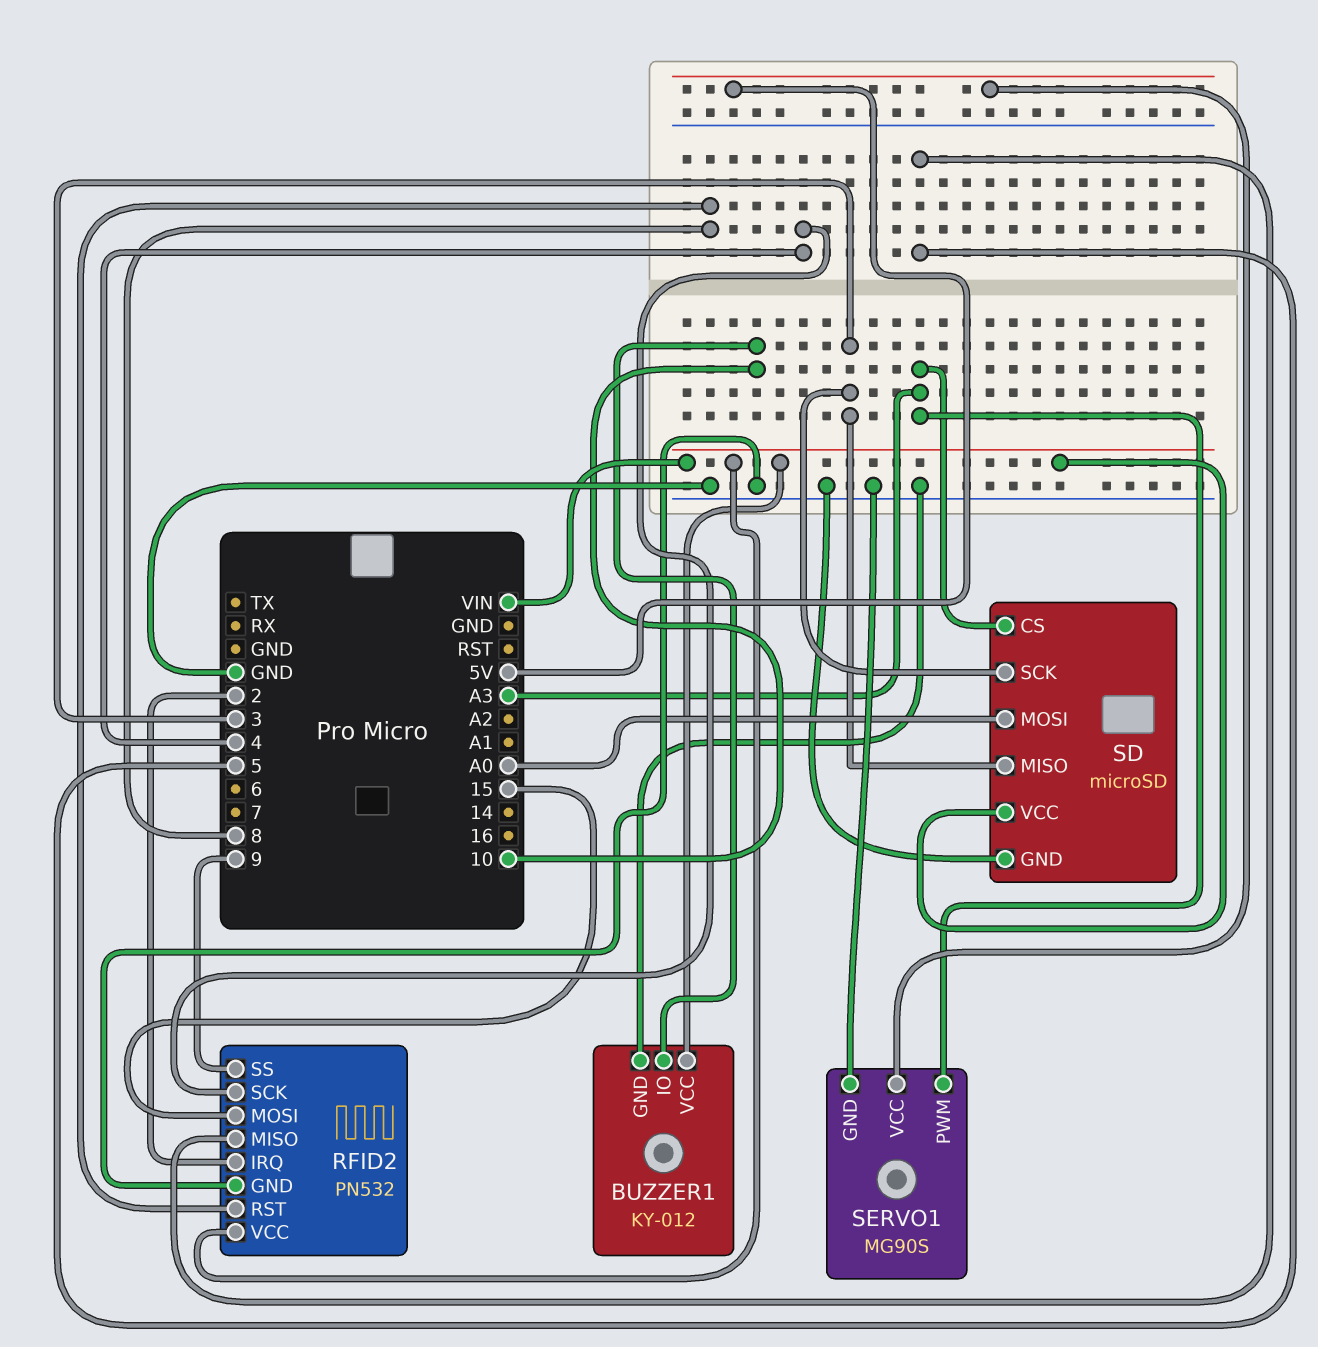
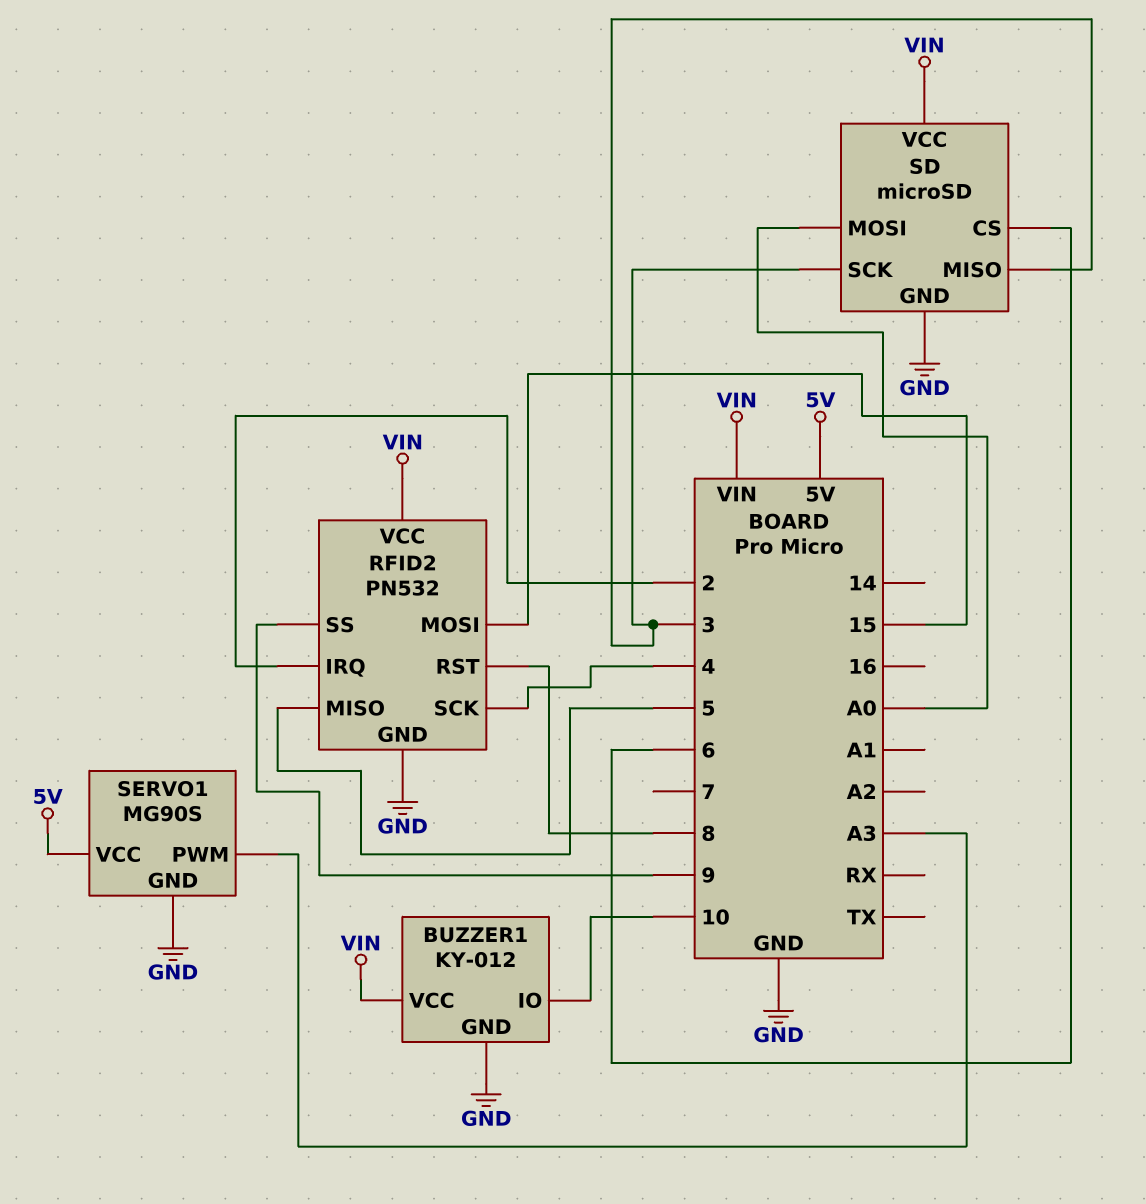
SD pin CS: A3 -> 6

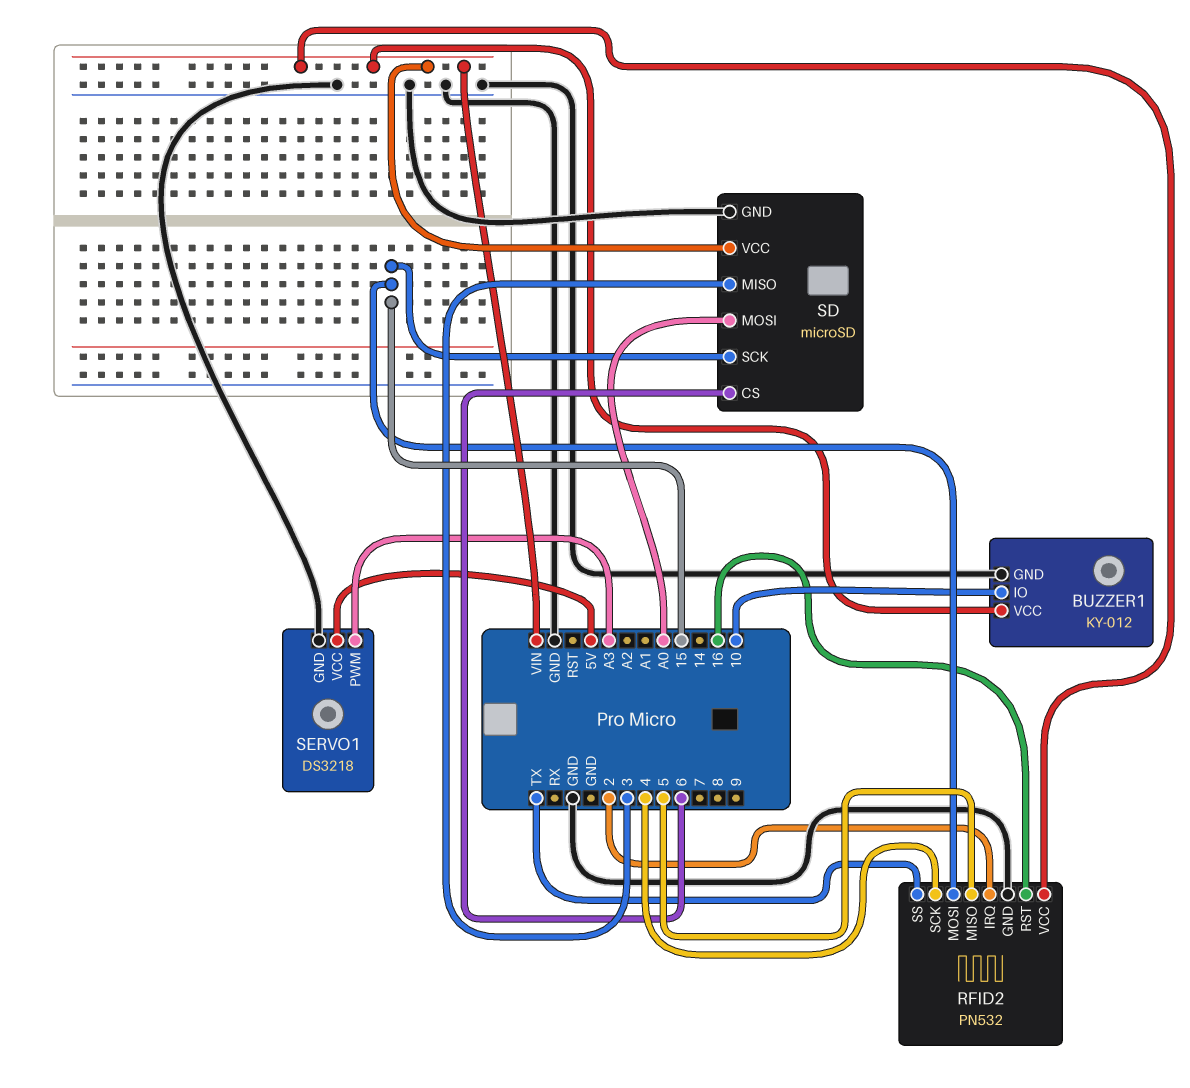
RFID2 pin RST: 8 -> 16
RFID2 pin SS: 9 -> TX
SD pin SCK: 3 -> 15
SERVO1: MG90S -> DS3218

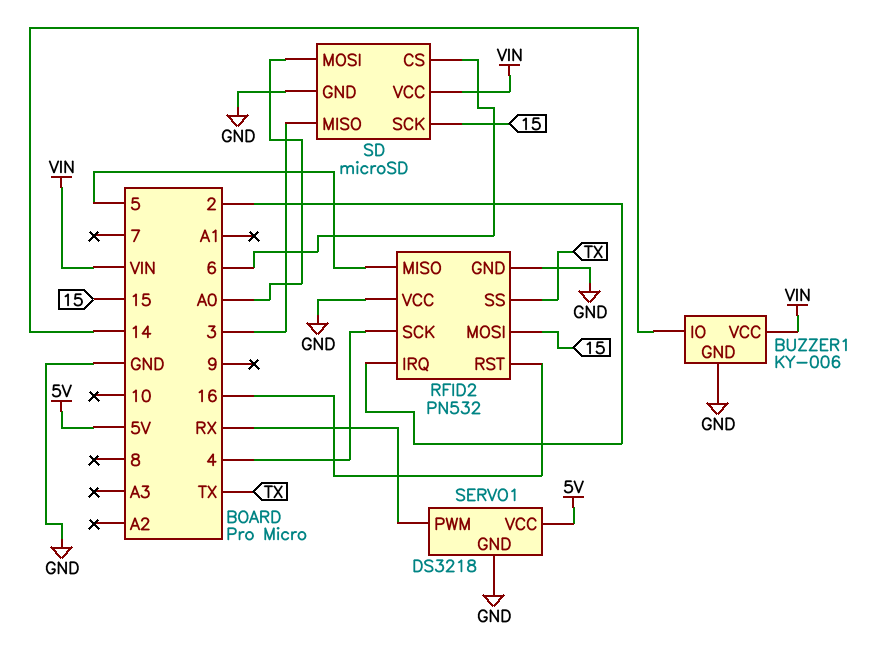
BUZZER1: KY-012 -> KY-006
BUZZER1 pin IO: 10 -> 14
RFID2 pin VCC: VIN -> GND
SERVO1 pin PWM: A3 -> RX

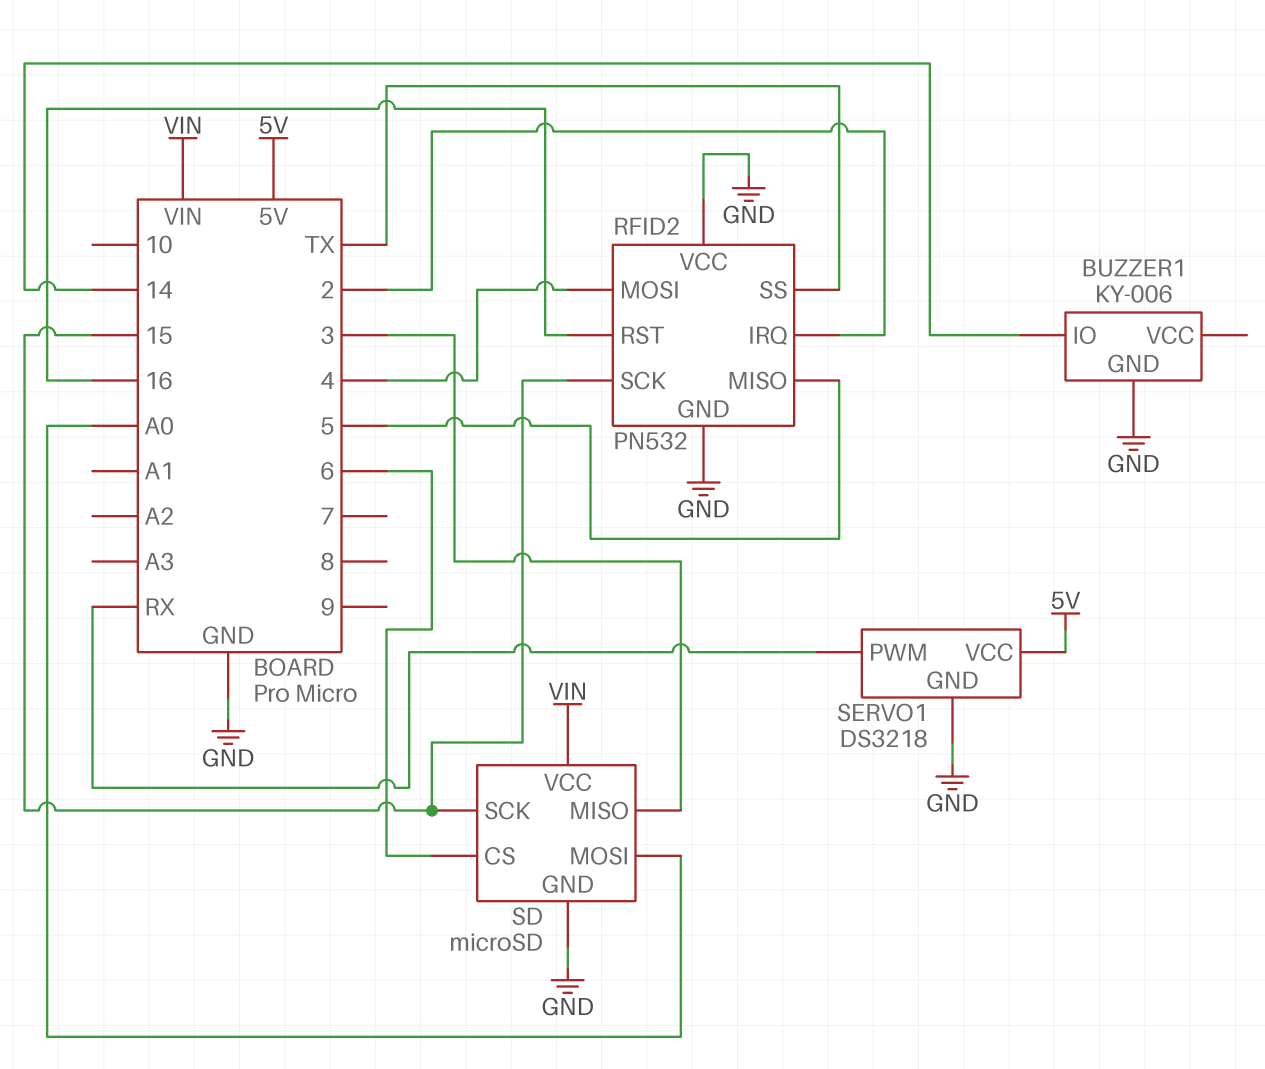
BUZZER1 pin VCC: VIN -> none
RFID2 pin MOSI: 15 -> 4
RFID2 pin SCK: 4 -> 15

